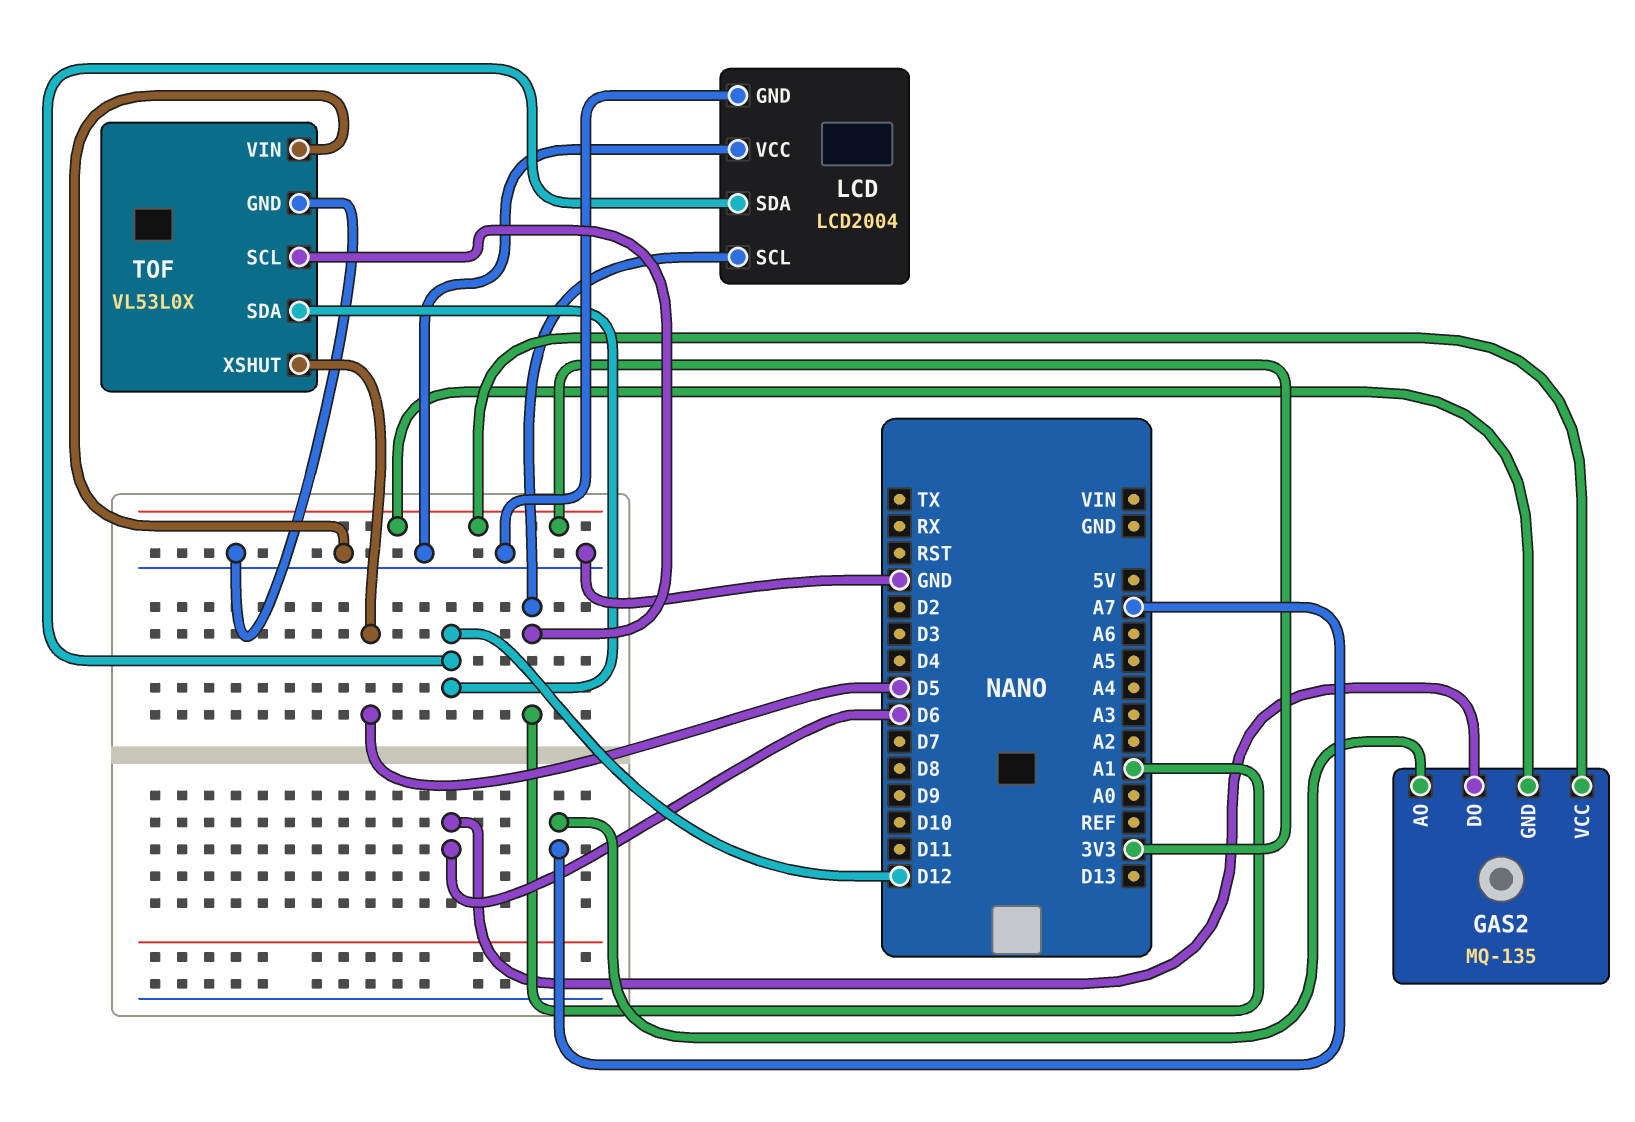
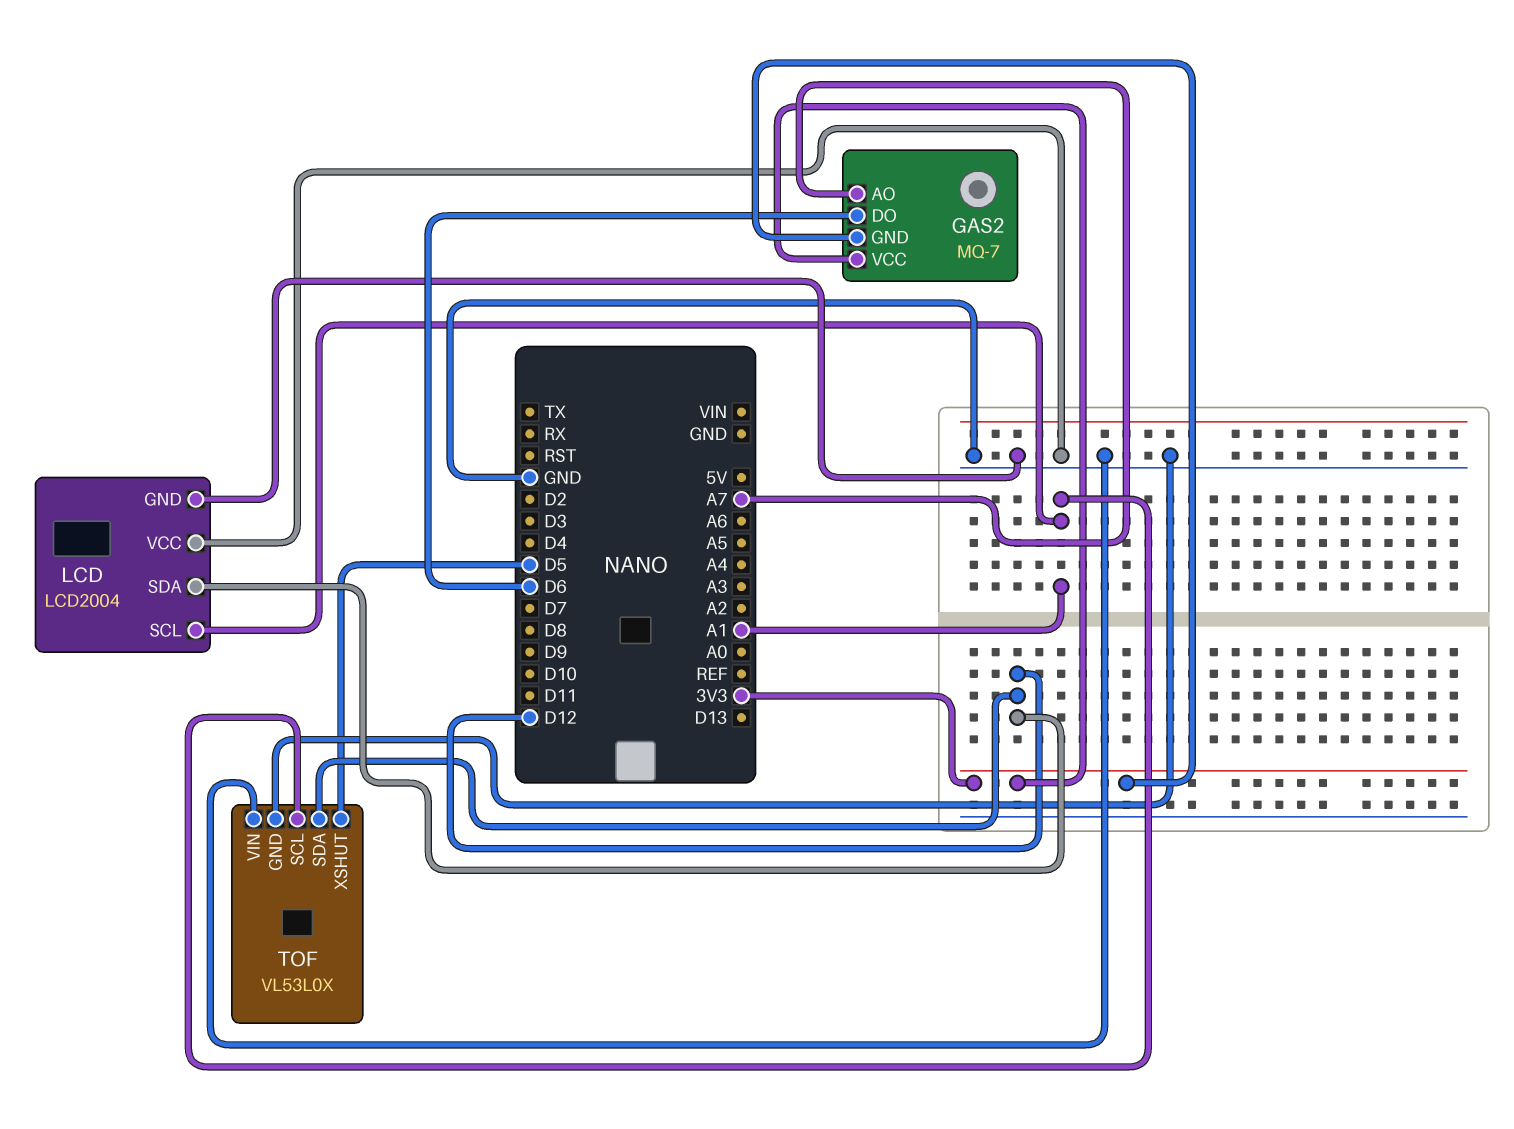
GAS2: MQ-135 -> MQ-7

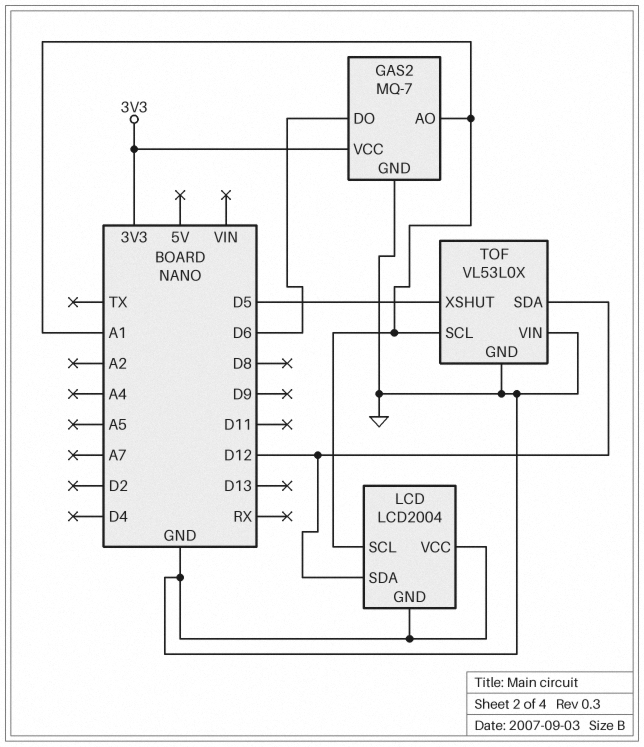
GAS2 pin AO: A7 -> A1
GAS2 pin GND: 3V3 -> GND

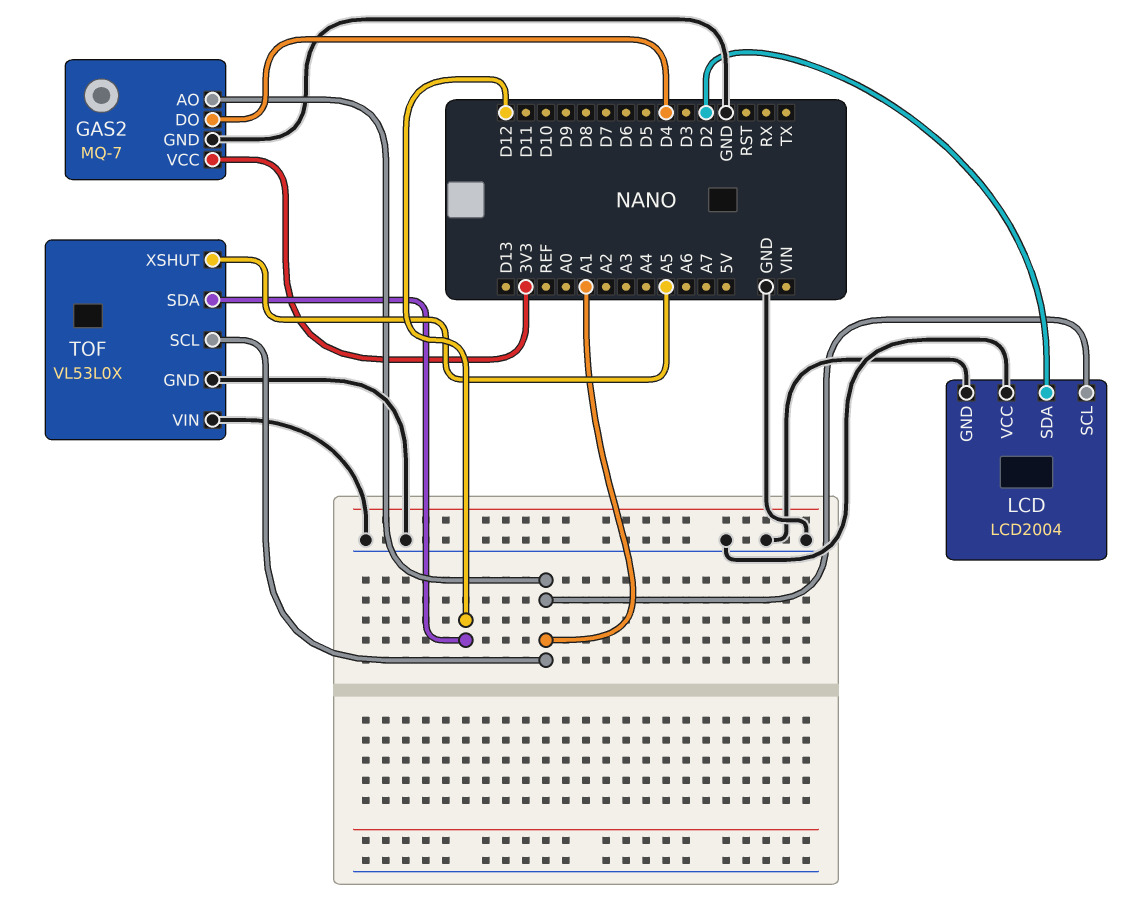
GAS2 pin DO: D6 -> D4
LCD pin SDA: D12 -> D2
TOF pin XSHUT: D5 -> A5

